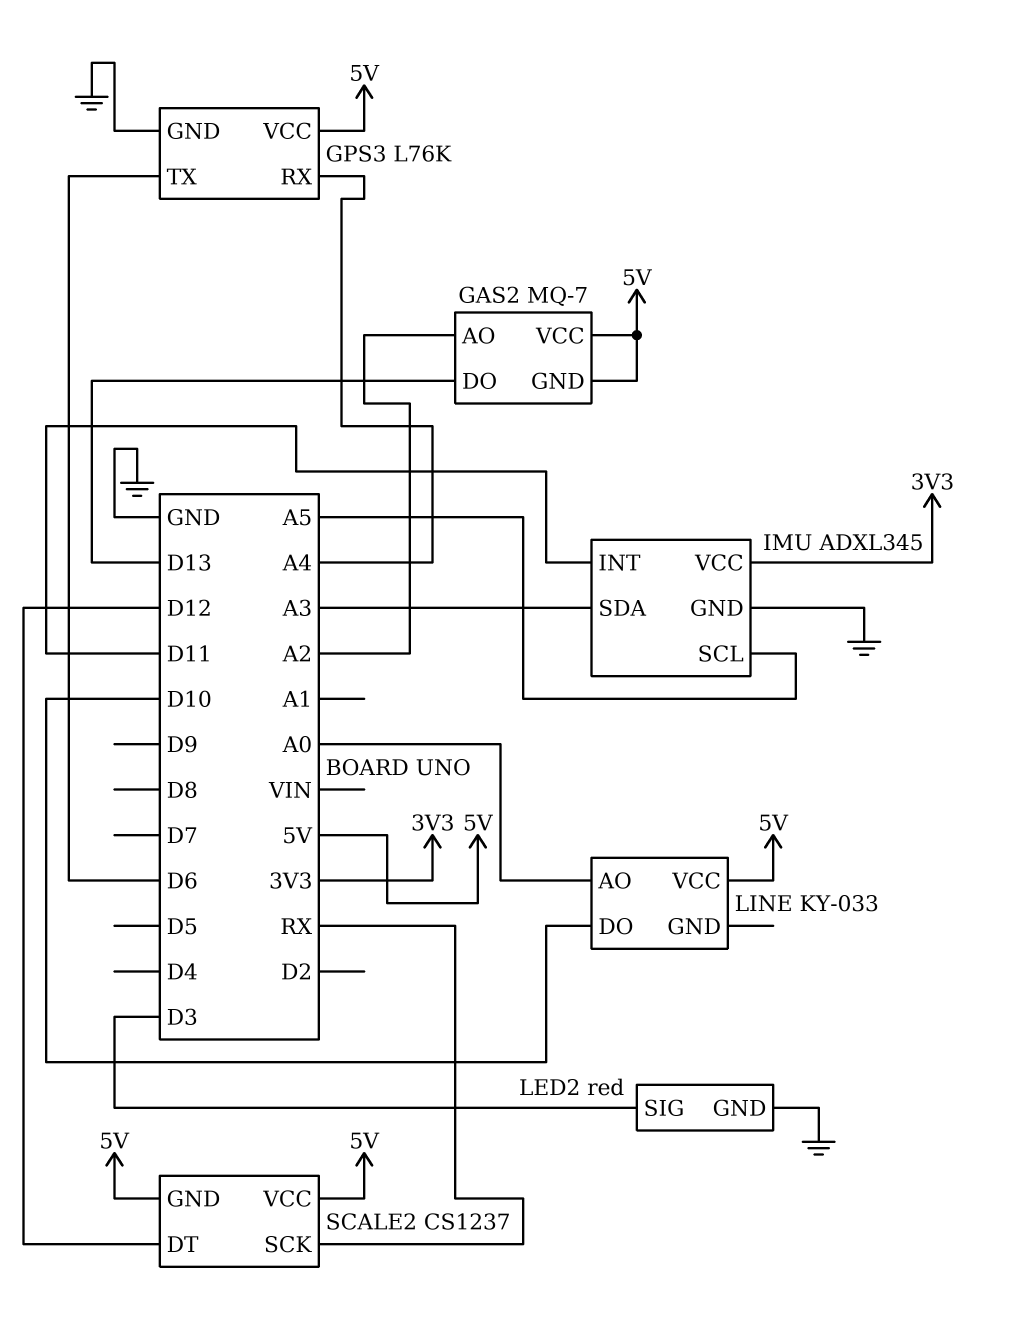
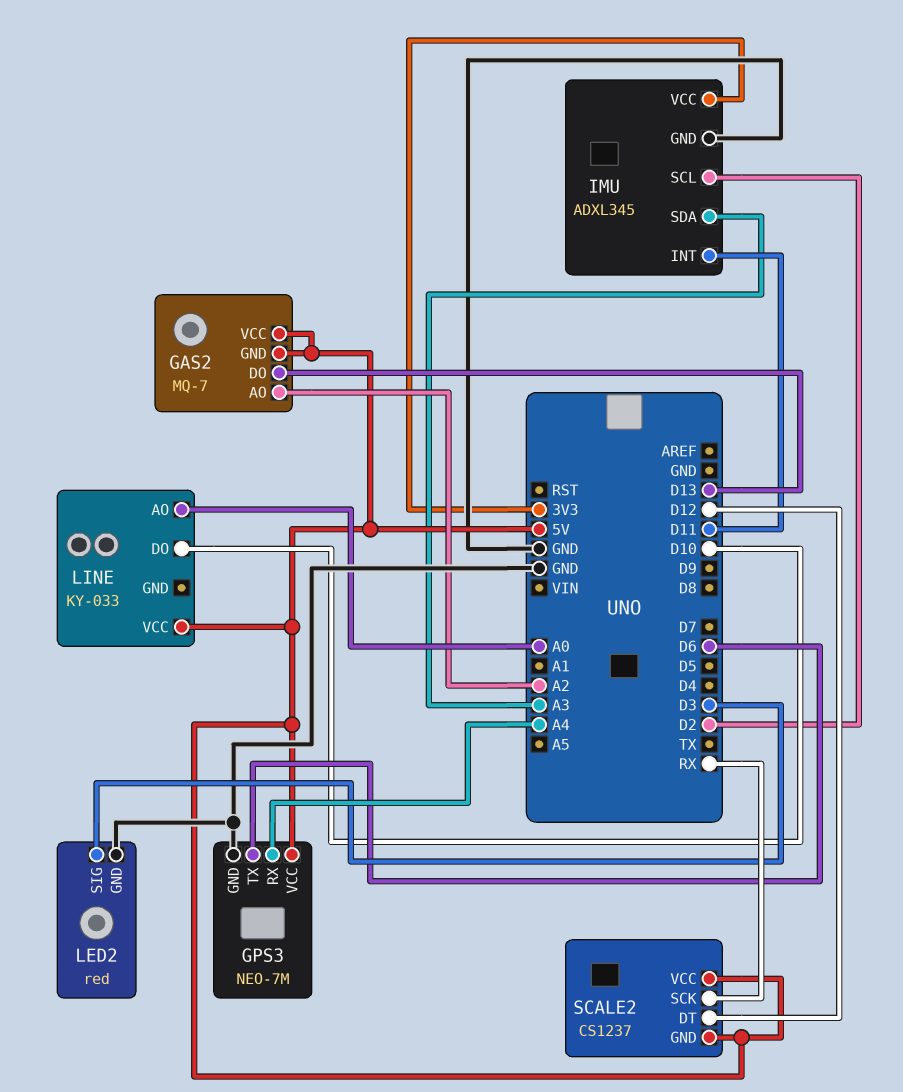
GPS3: L76K -> NEO-7M
IMU pin SCL: A5 -> D2

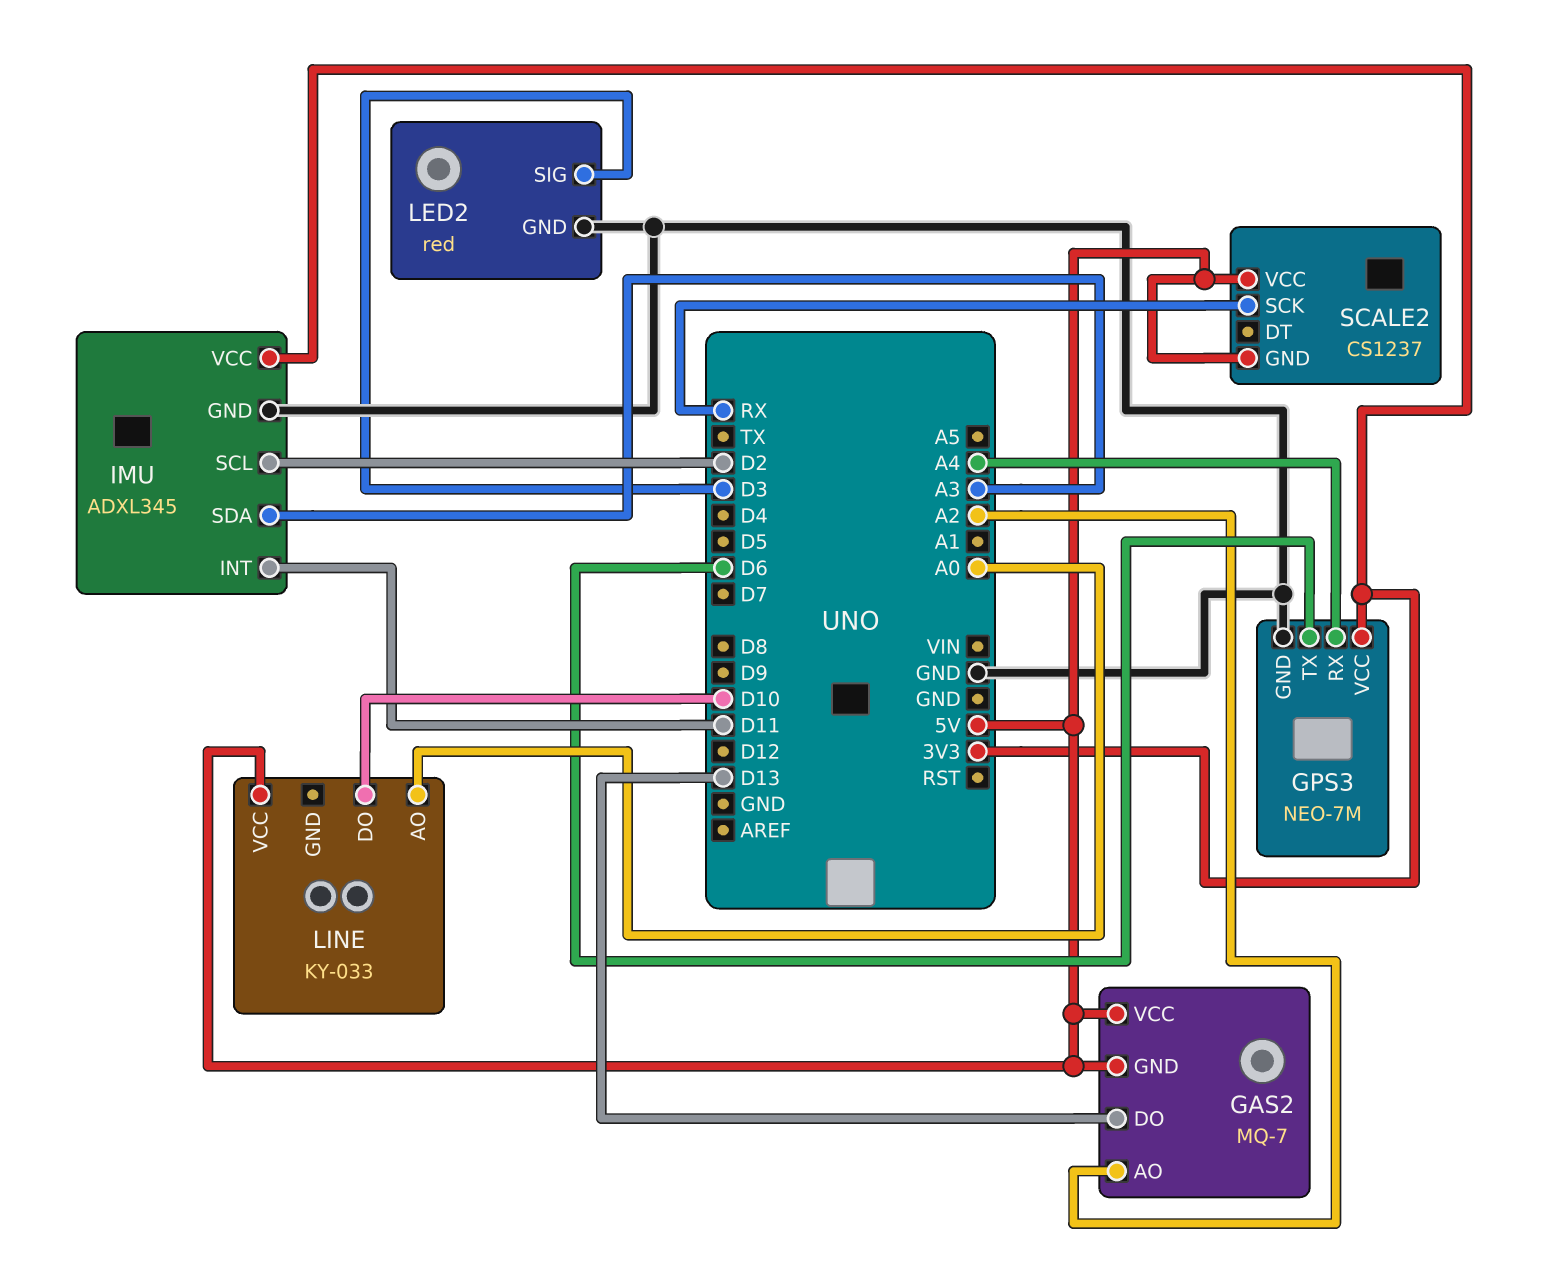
GPS3 pin VCC: 5V -> 3V3
SCALE2 pin DT: D12 -> none

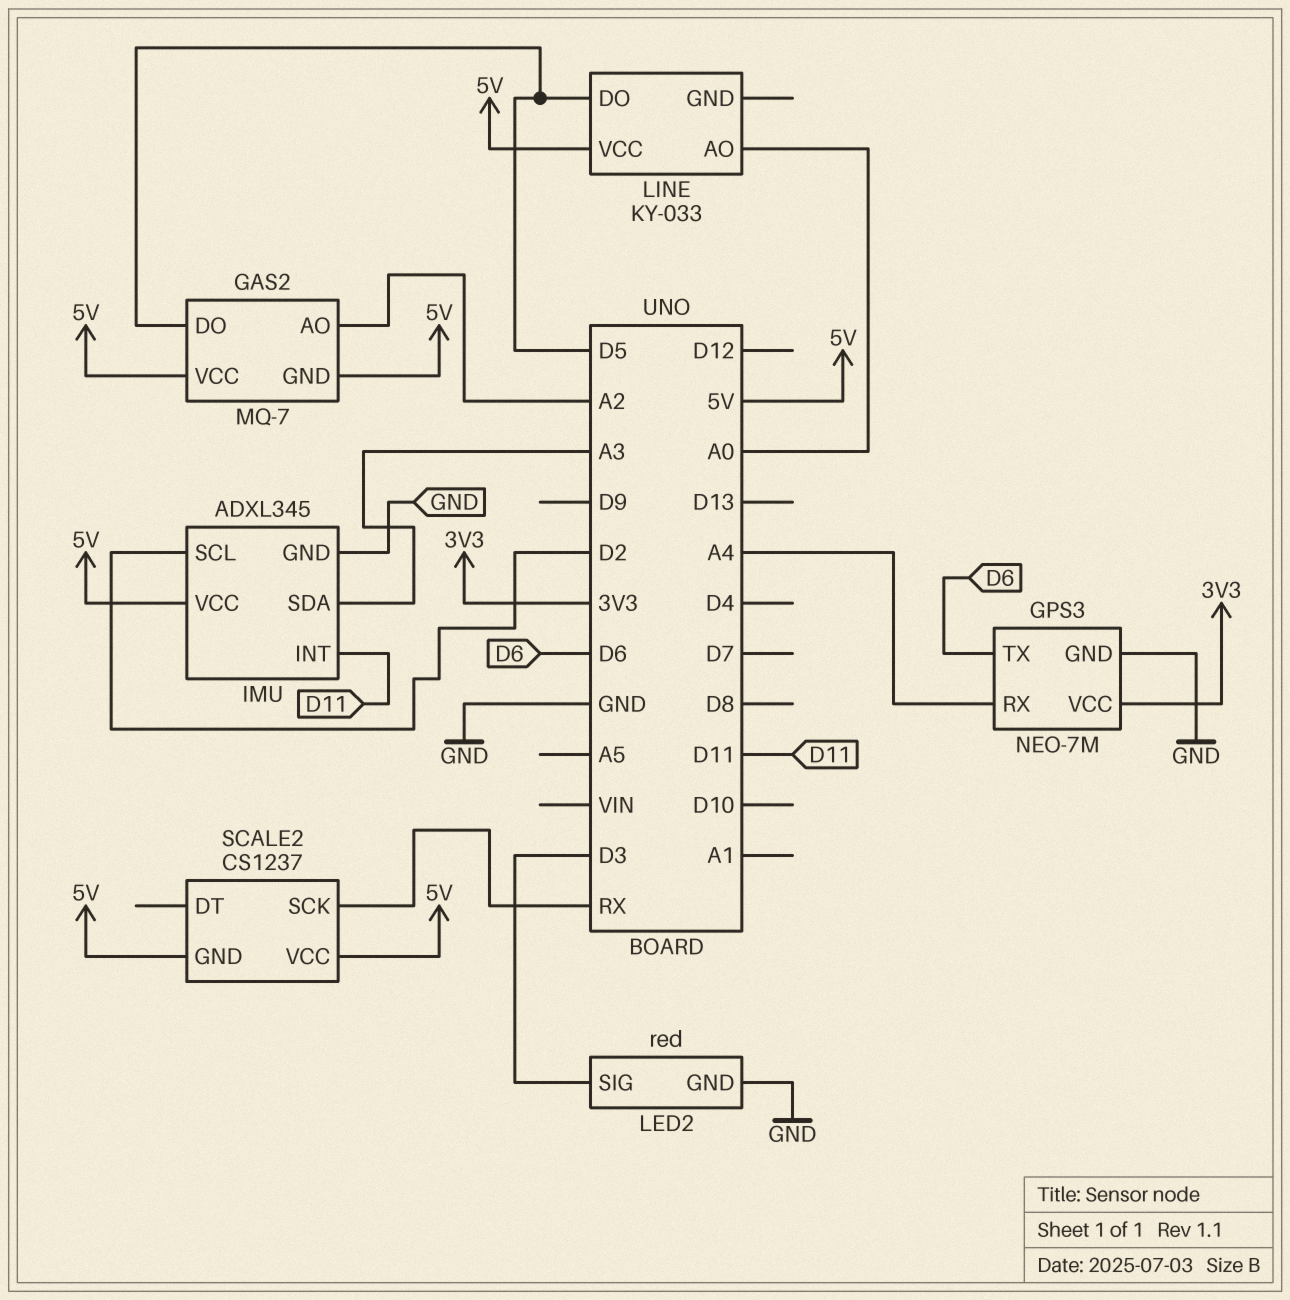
GAS2 pin DO: D13 -> D5
IMU pin VCC: 3V3 -> 5V
LINE pin DO: D10 -> D5

